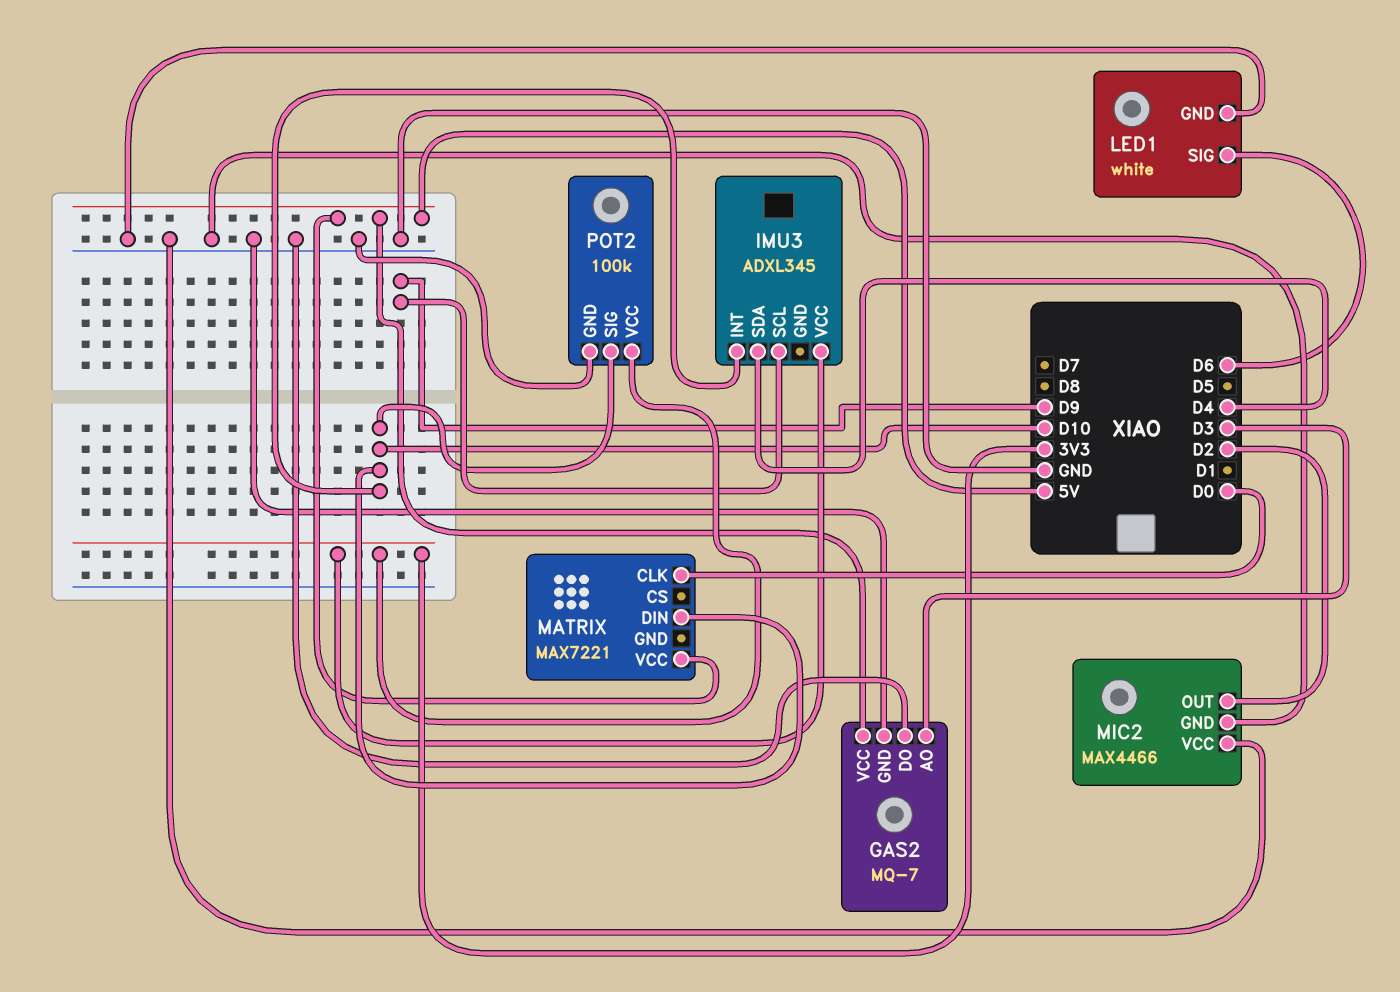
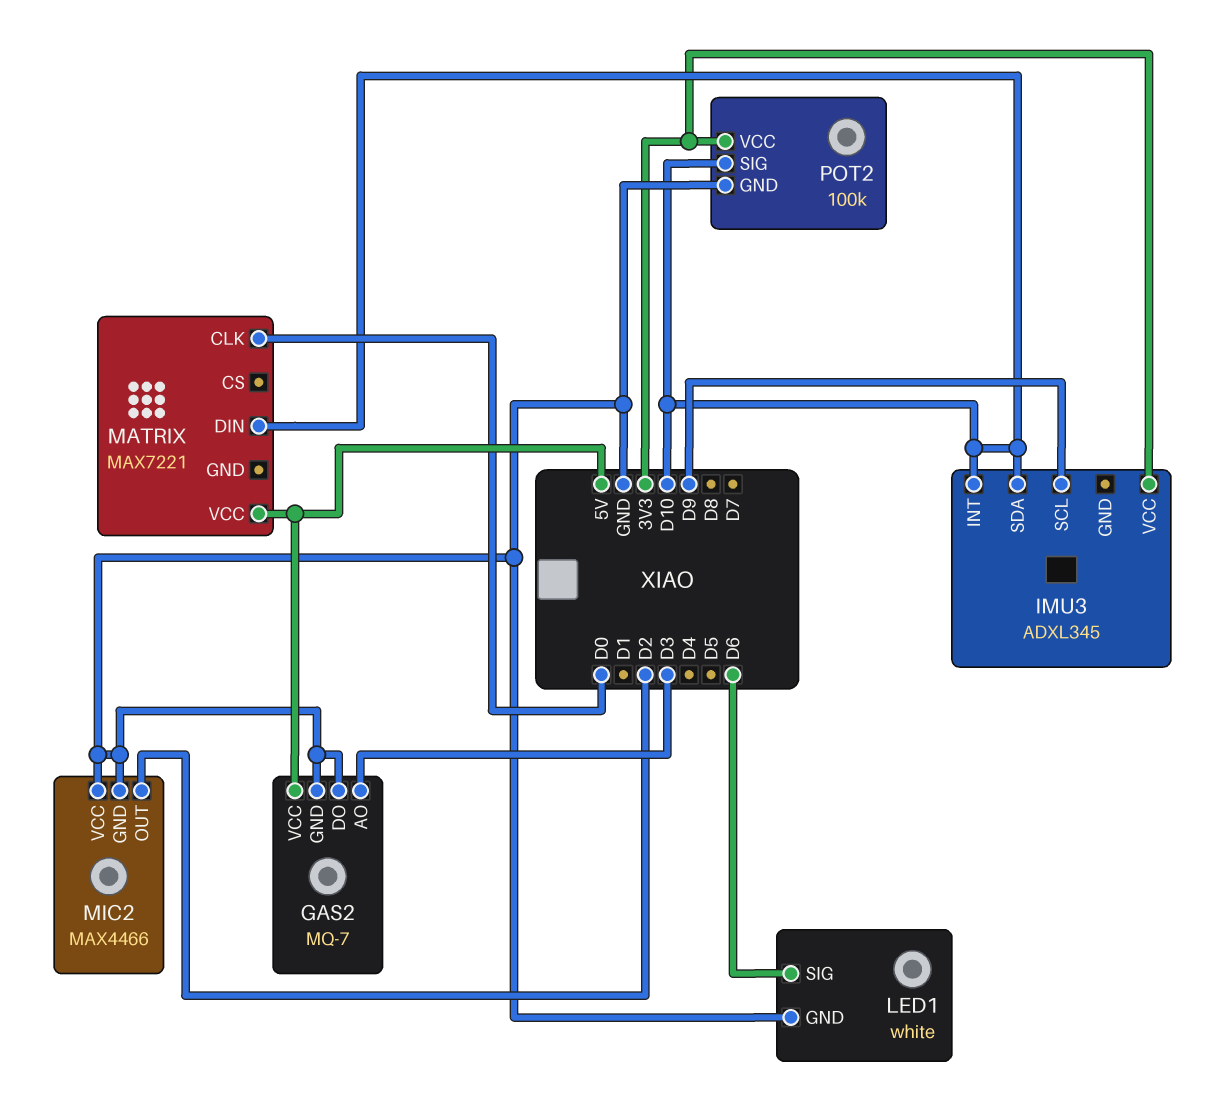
IMU3 pin SDA: D4 -> D10

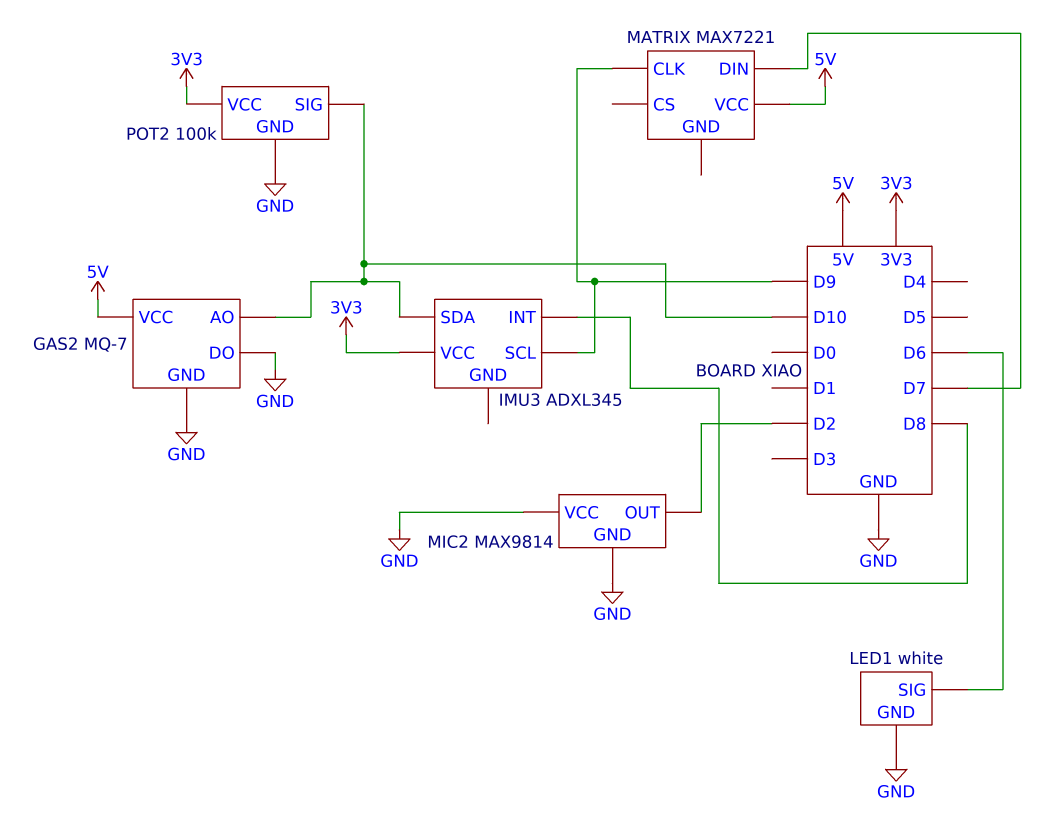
GAS2 pin AO: D3 -> D10
IMU3 pin INT: D10 -> D8
MATRIX pin CLK: D0 -> D9
MATRIX pin DIN: D10 -> D7
MIC2: MAX4466 -> MAX9814

